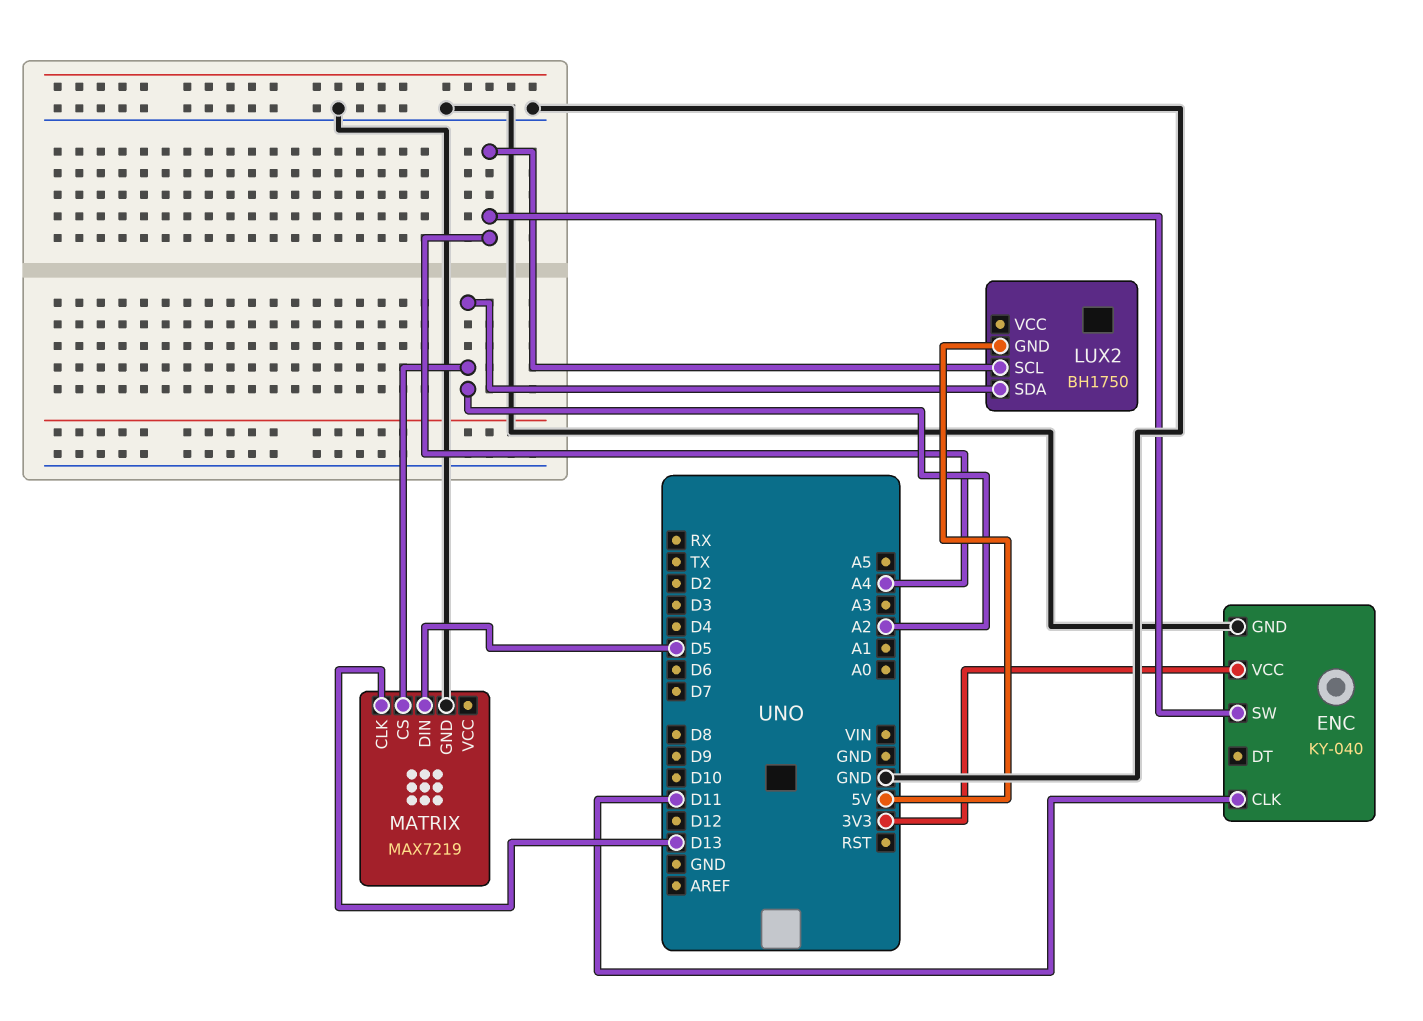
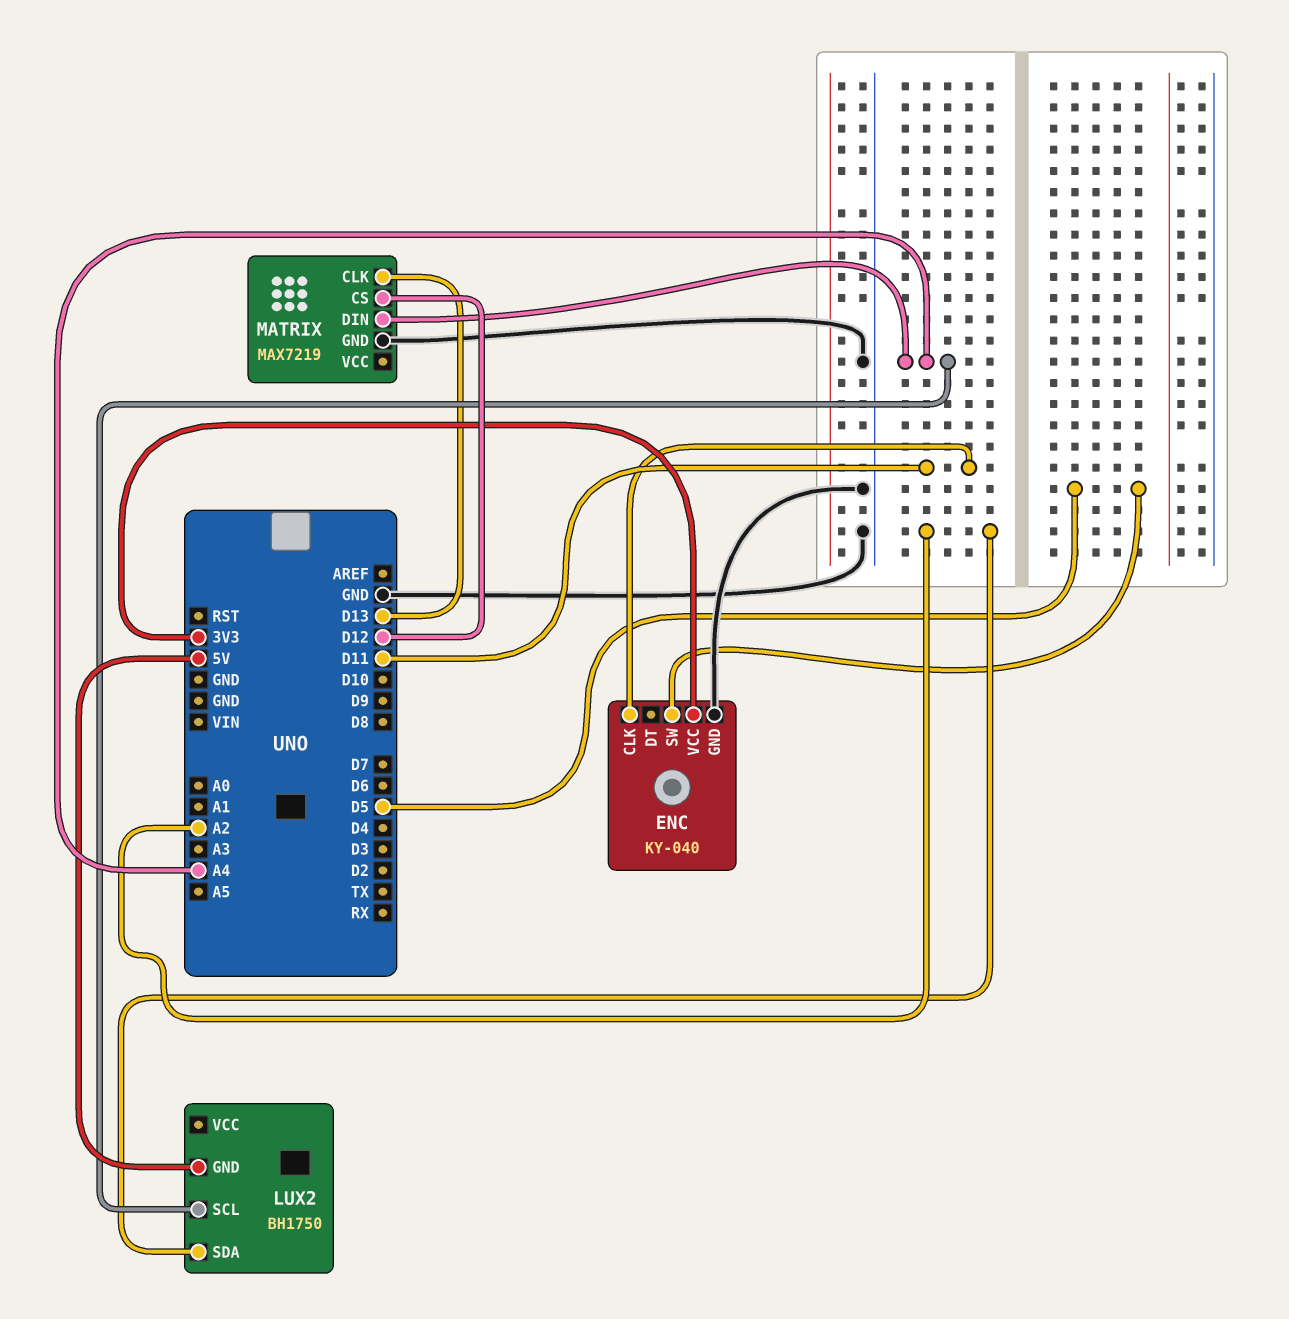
ENC pin SW: A4 -> D5
MATRIX pin CS: A2 -> D12
MATRIX pin DIN: D5 -> A4

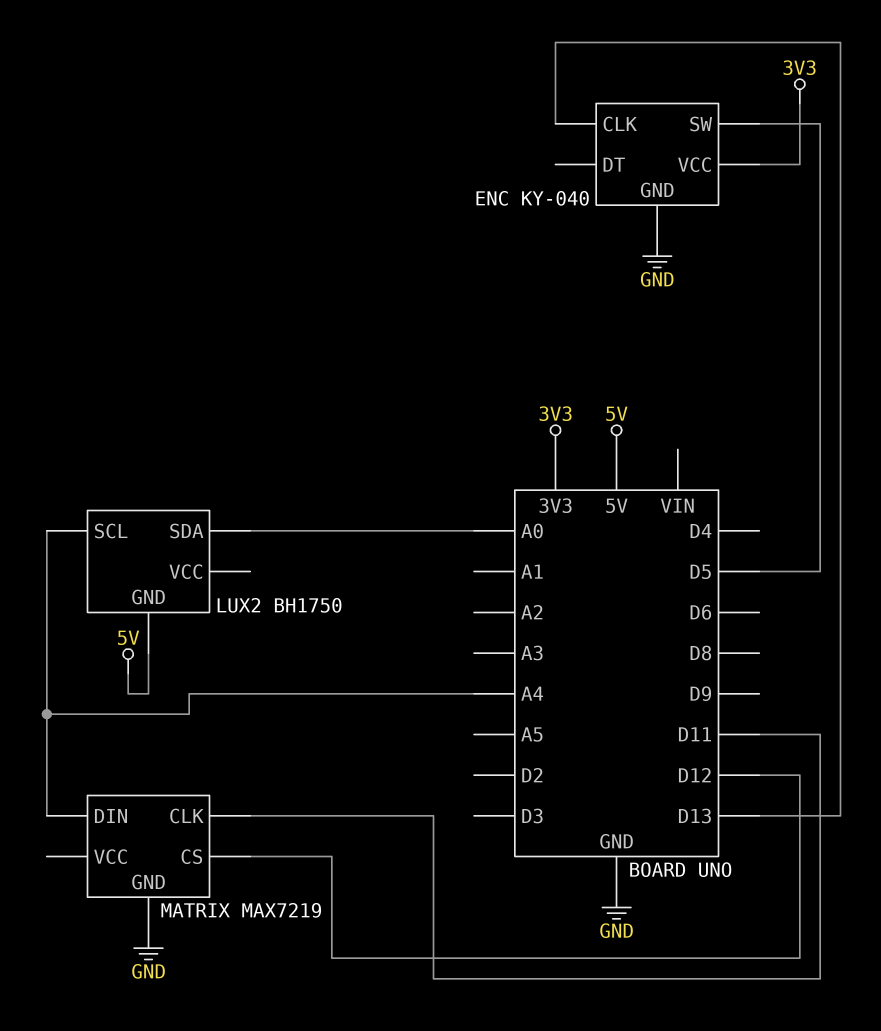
ENC pin CLK: D11 -> D13
LUX2 pin SDA: A2 -> A0
MATRIX pin CLK: D13 -> D11

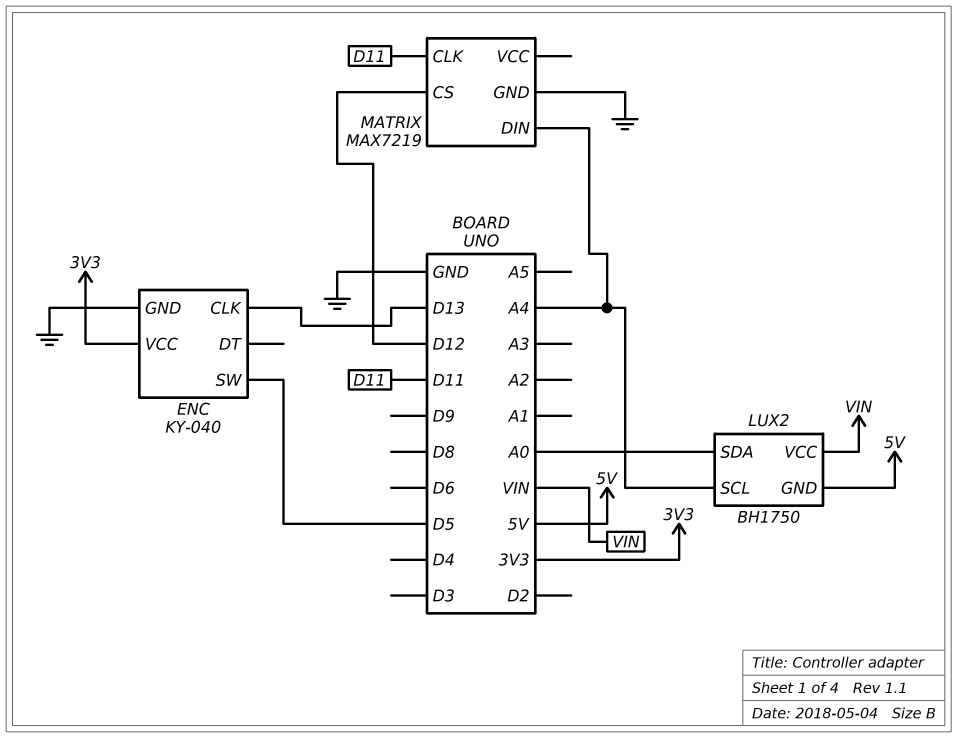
LUX2 pin VCC: none -> VIN

